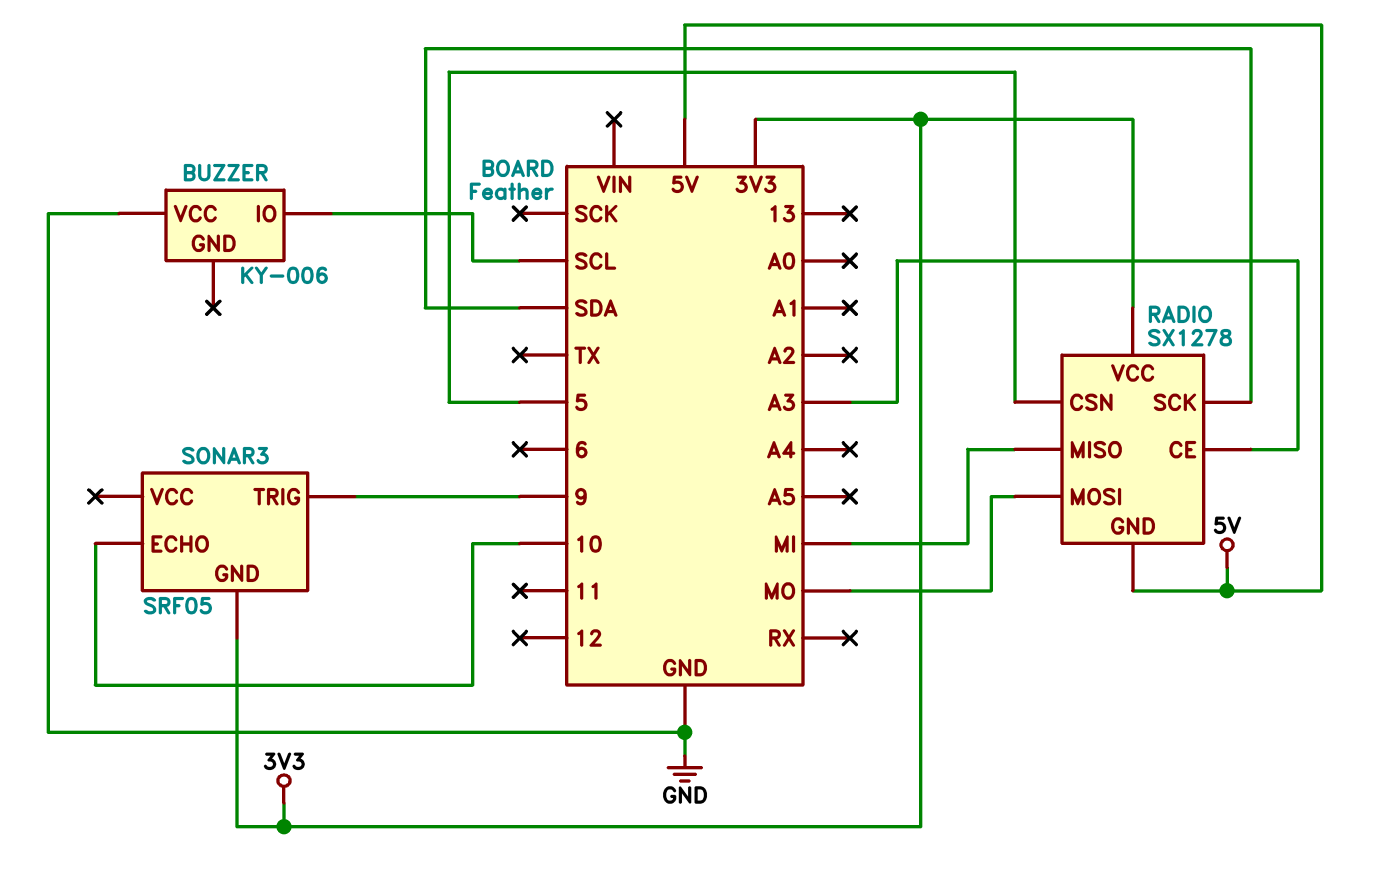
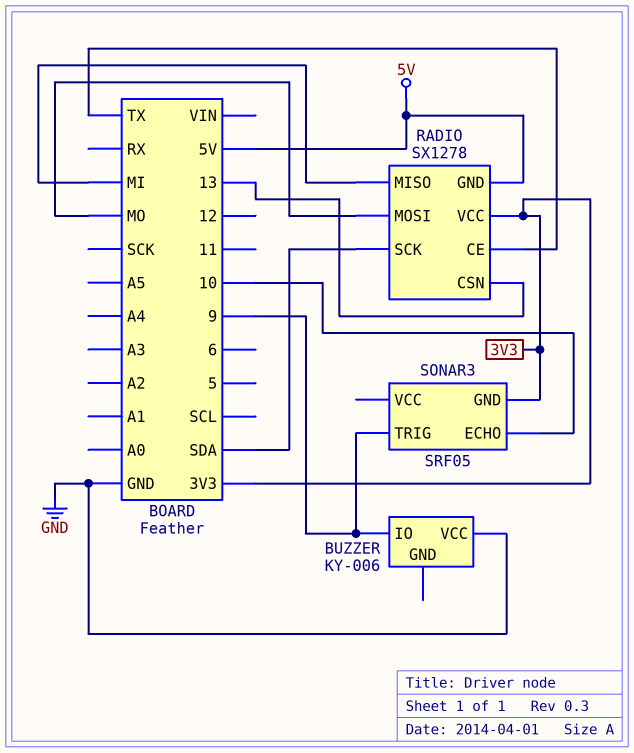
BUZZER pin IO: SCL -> 9
RADIO pin CE: A3 -> TX
RADIO pin CSN: 5 -> 13

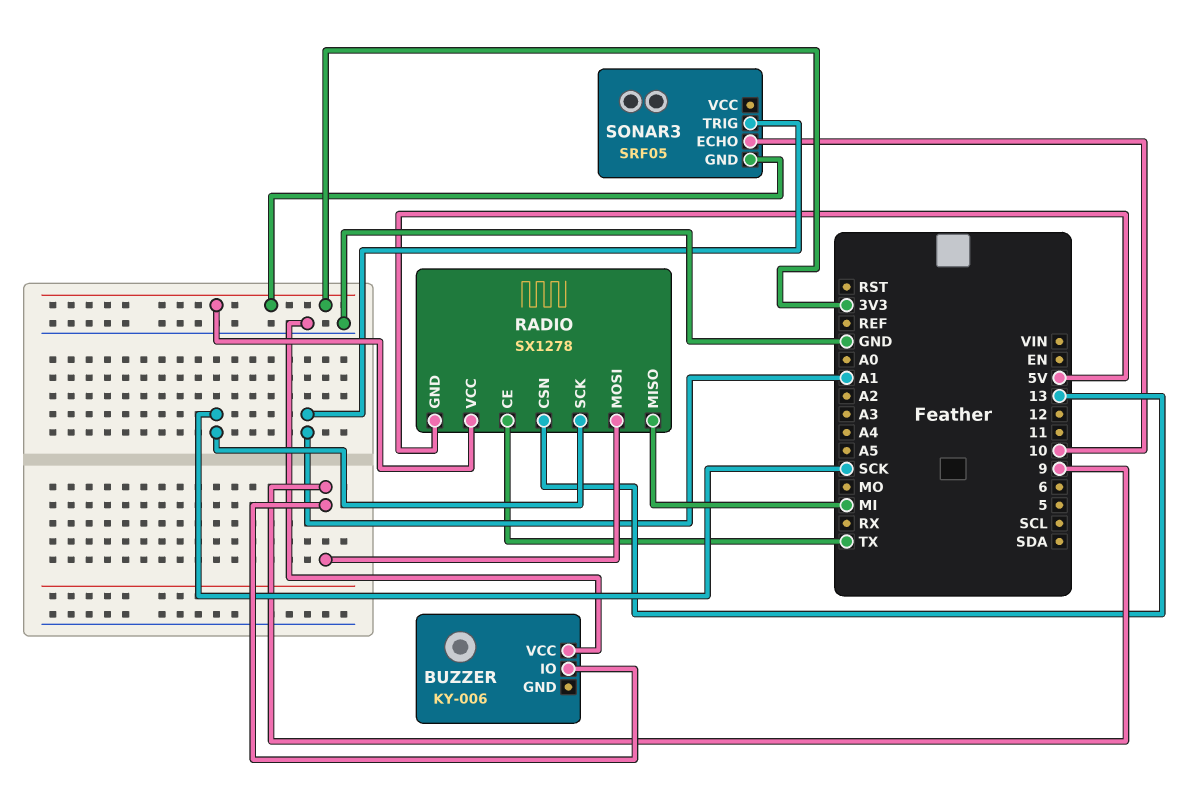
RADIO pin MOSI: MO -> 9
RADIO pin SCK: SDA -> SCK
SONAR3 pin TRIG: 9 -> A1

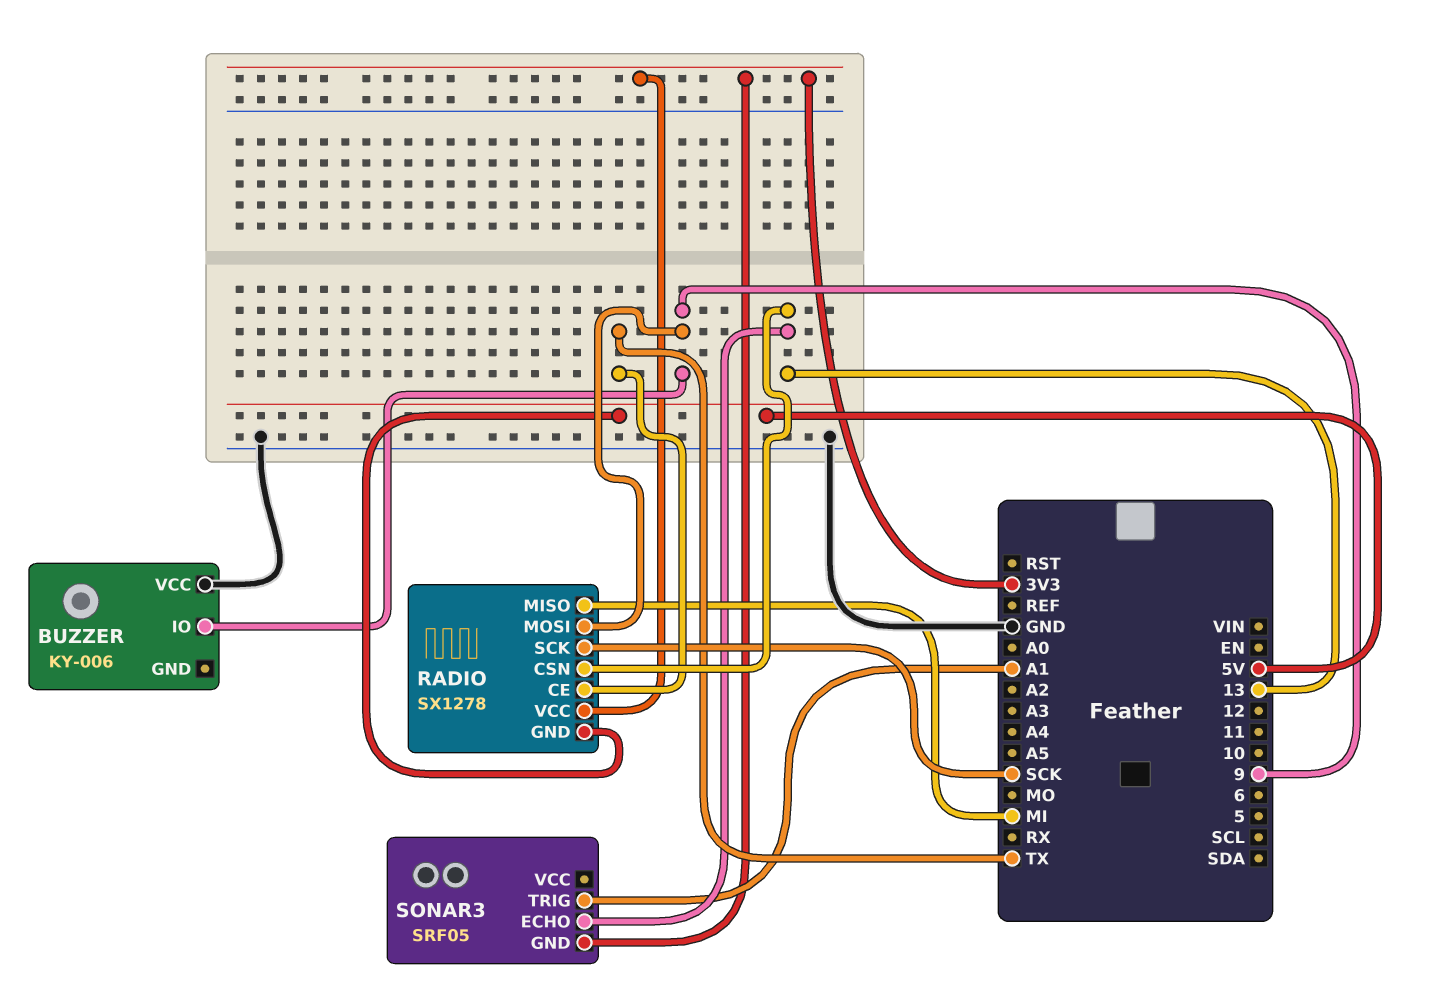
SONAR3 pin ECHO: 10 -> 13

